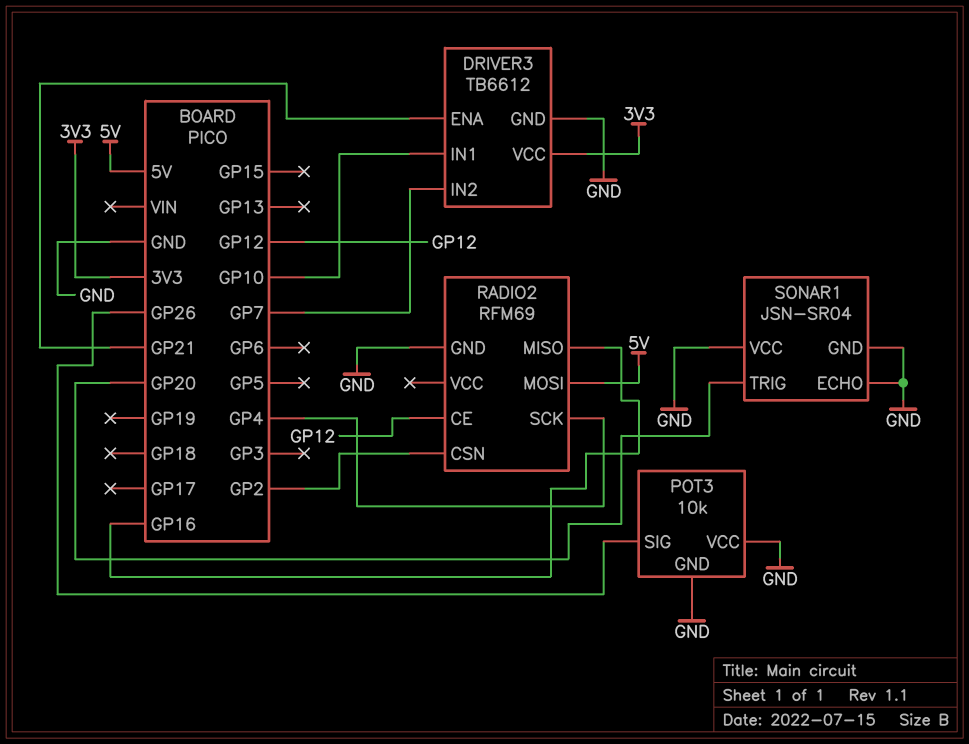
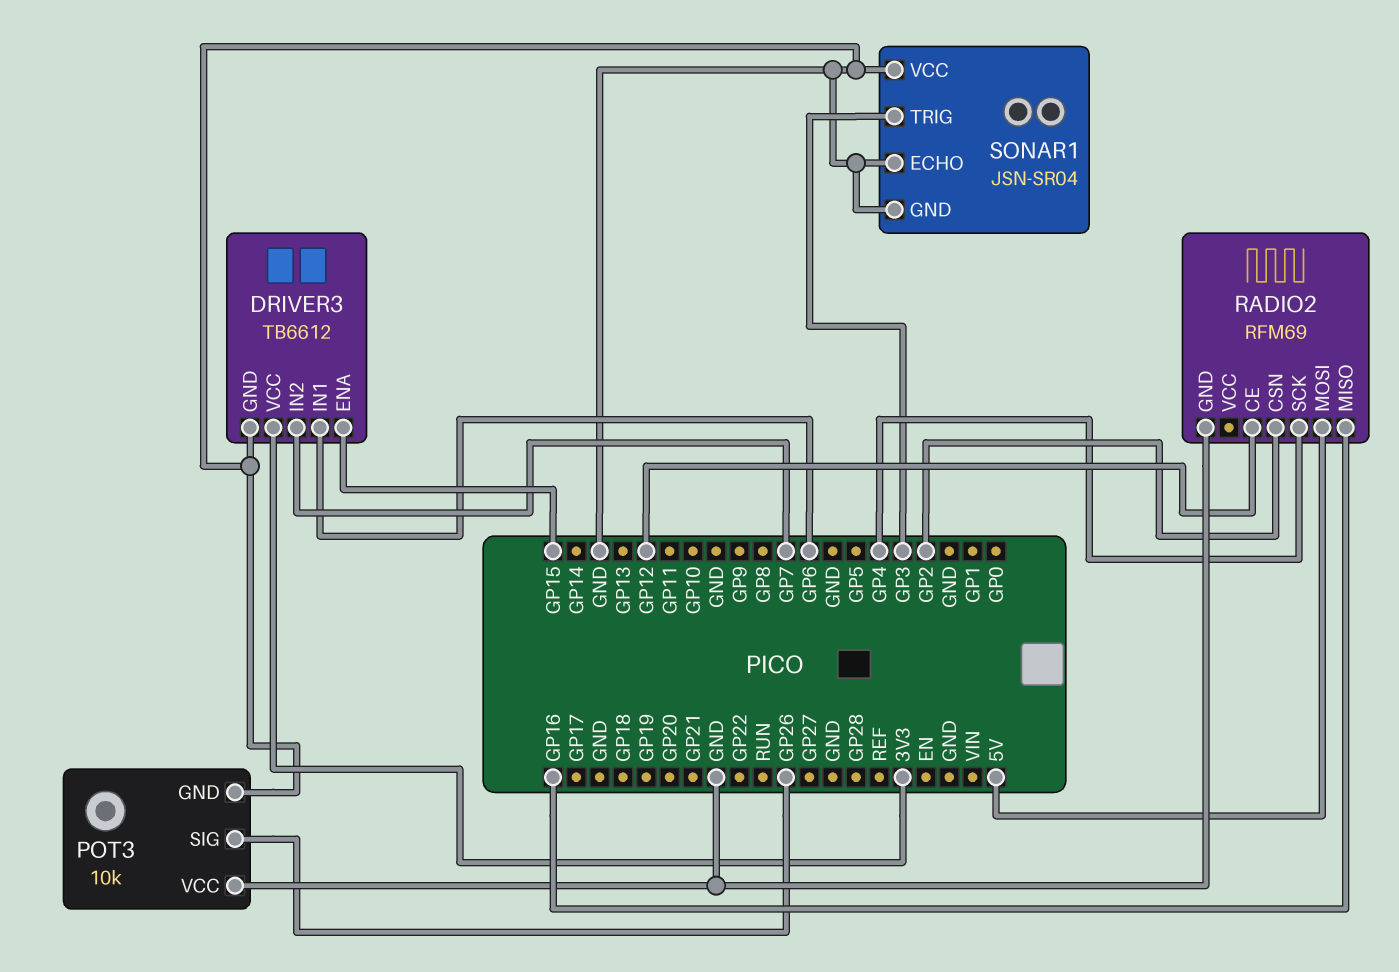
DRIVER3 pin ENA: GP21 -> GP15
DRIVER3 pin IN1: GP10 -> GP6
SONAR1 pin TRIG: GP20 -> GP3

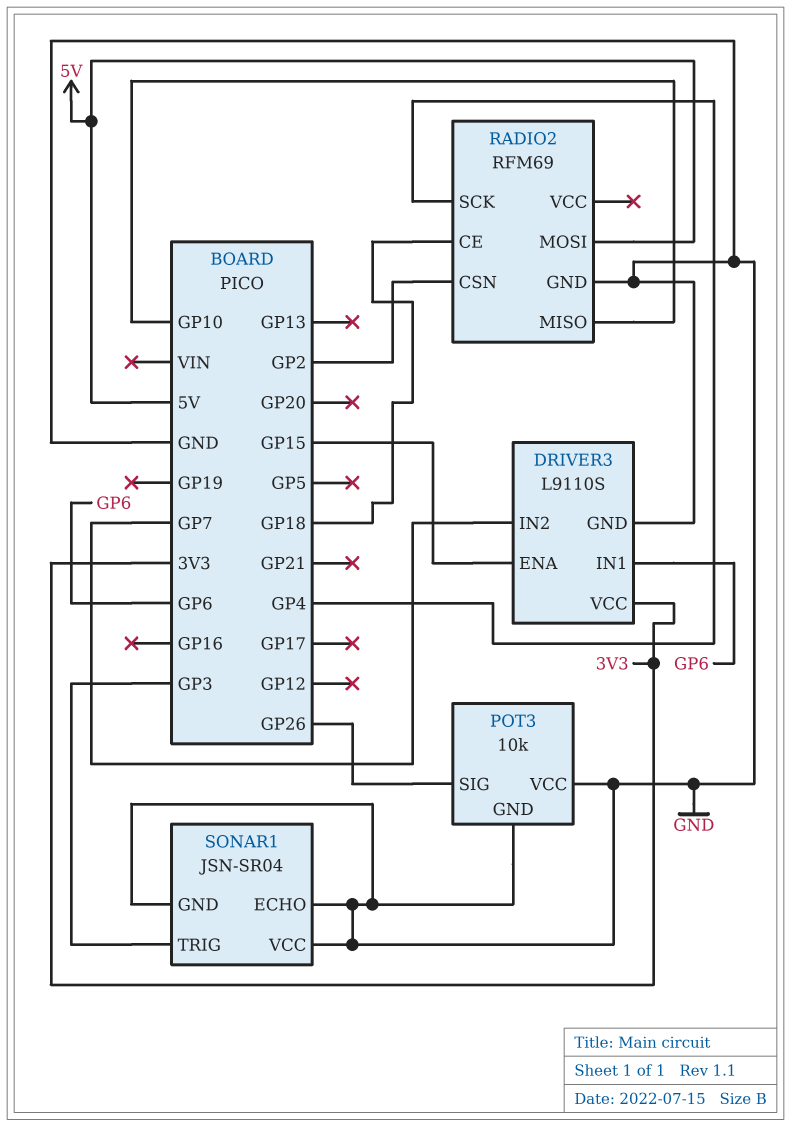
DRIVER3: TB6612 -> L9110S
RADIO2 pin CE: GP12 -> GP18
RADIO2 pin MISO: GP16 -> GP10

